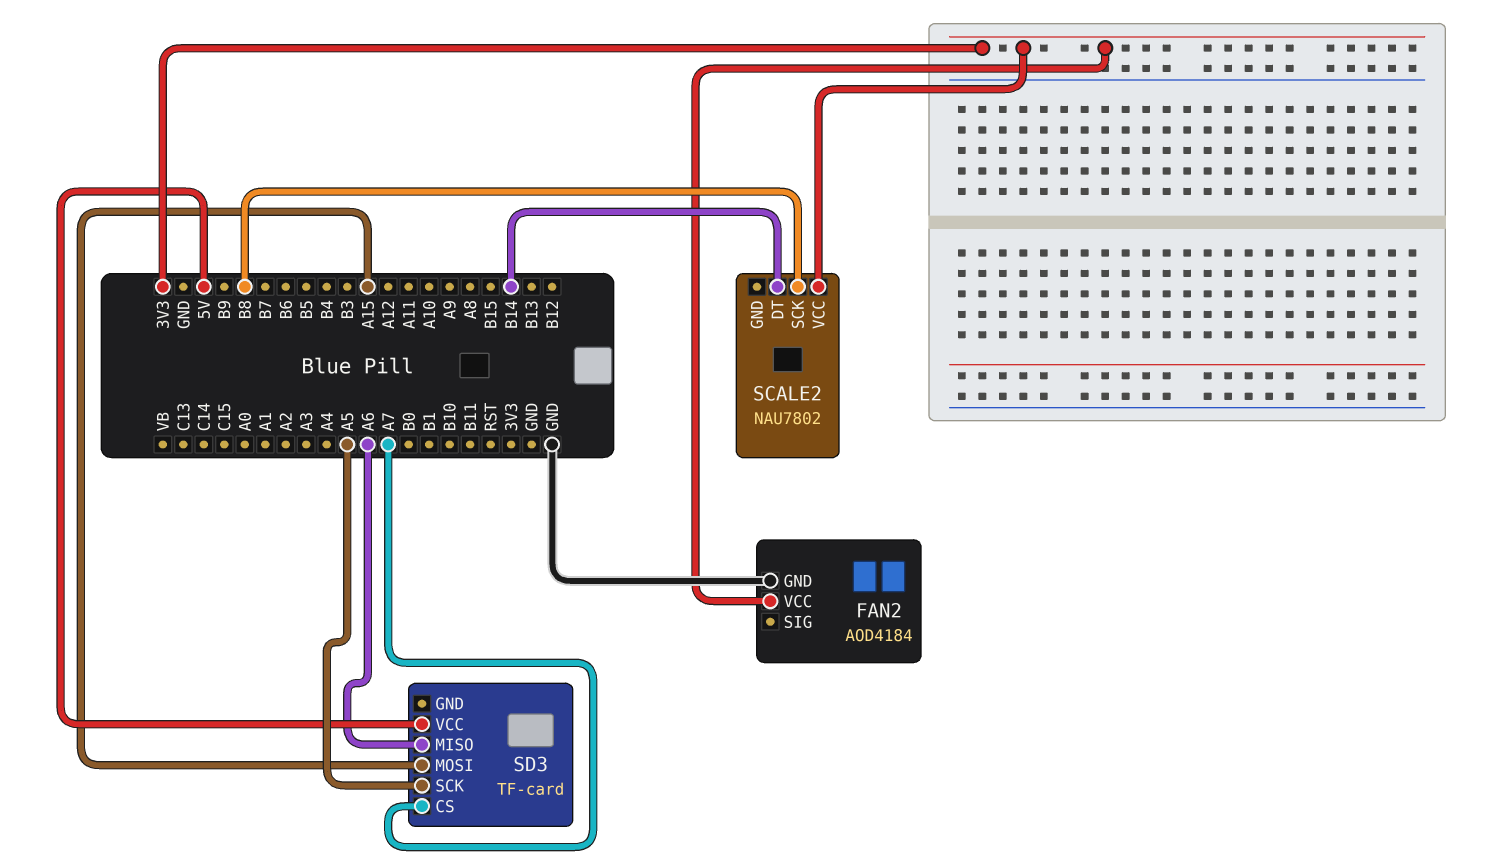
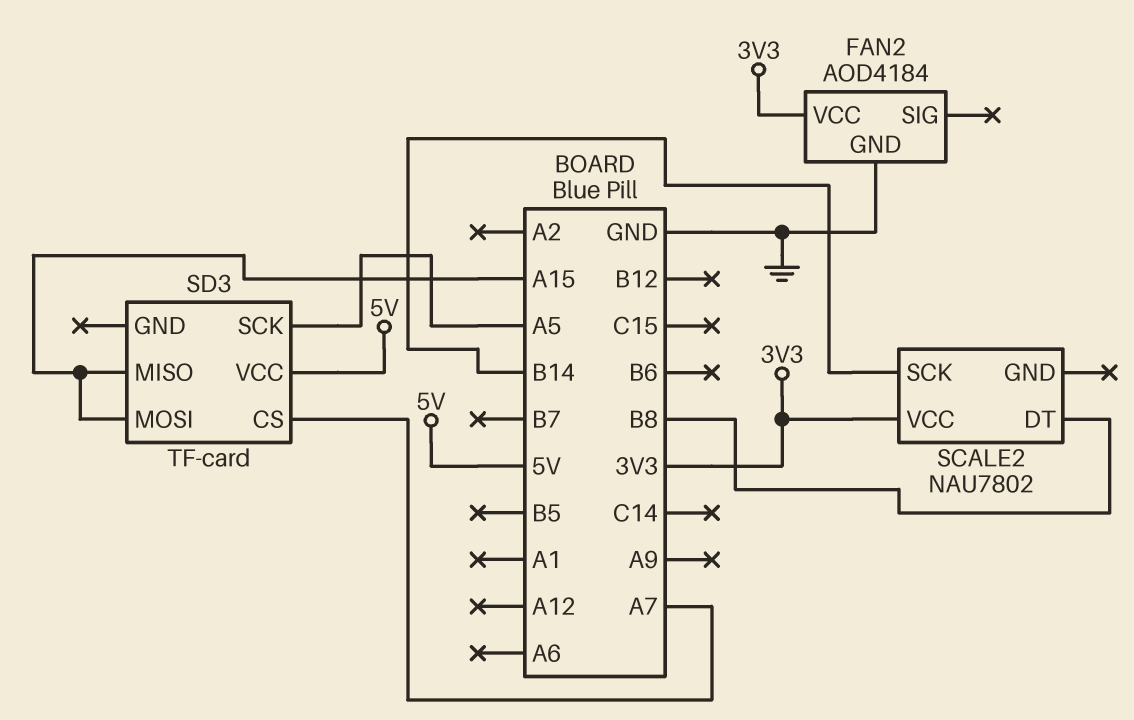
SCALE2 pin DT: B14 -> B8
SCALE2 pin SCK: B8 -> B14
SD3 pin MISO: A6 -> A15

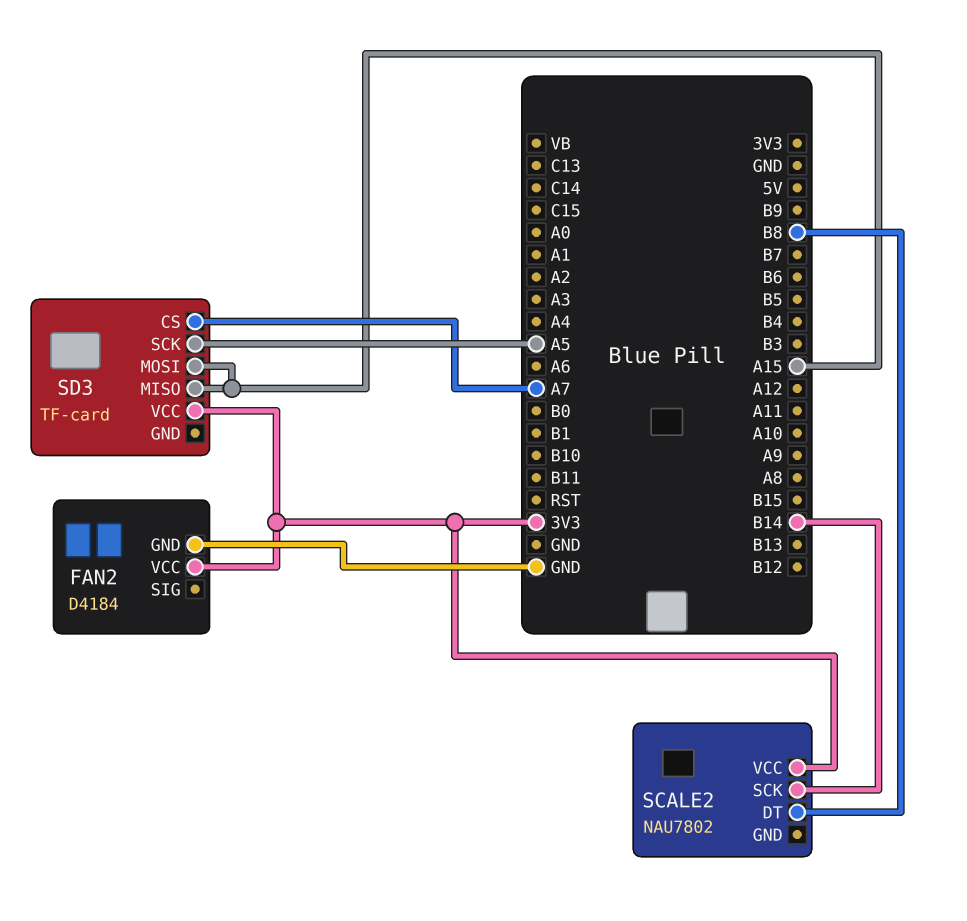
FAN2: AOD4184 -> D4184
SD3 pin VCC: 5V -> 3V3

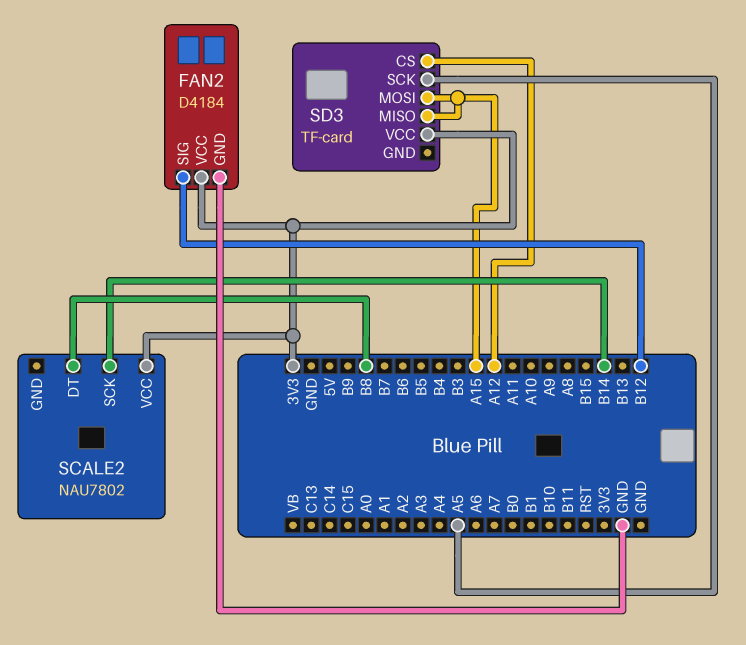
FAN2 pin SIG: none -> B12
SD3 pin CS: A7 -> A12

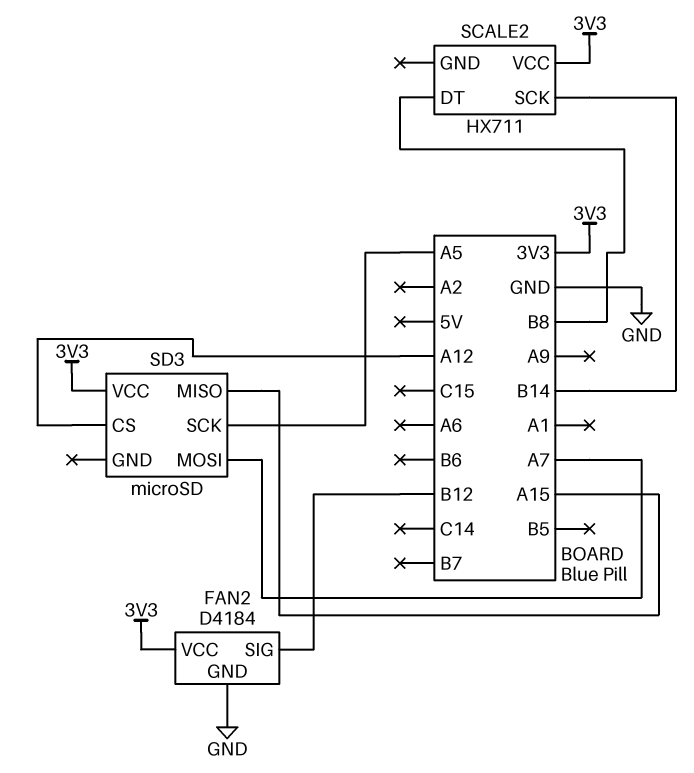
SCALE2: NAU7802 -> HX711
SD3: TF-card -> microSD
SD3 pin MOSI: A15 -> A7

